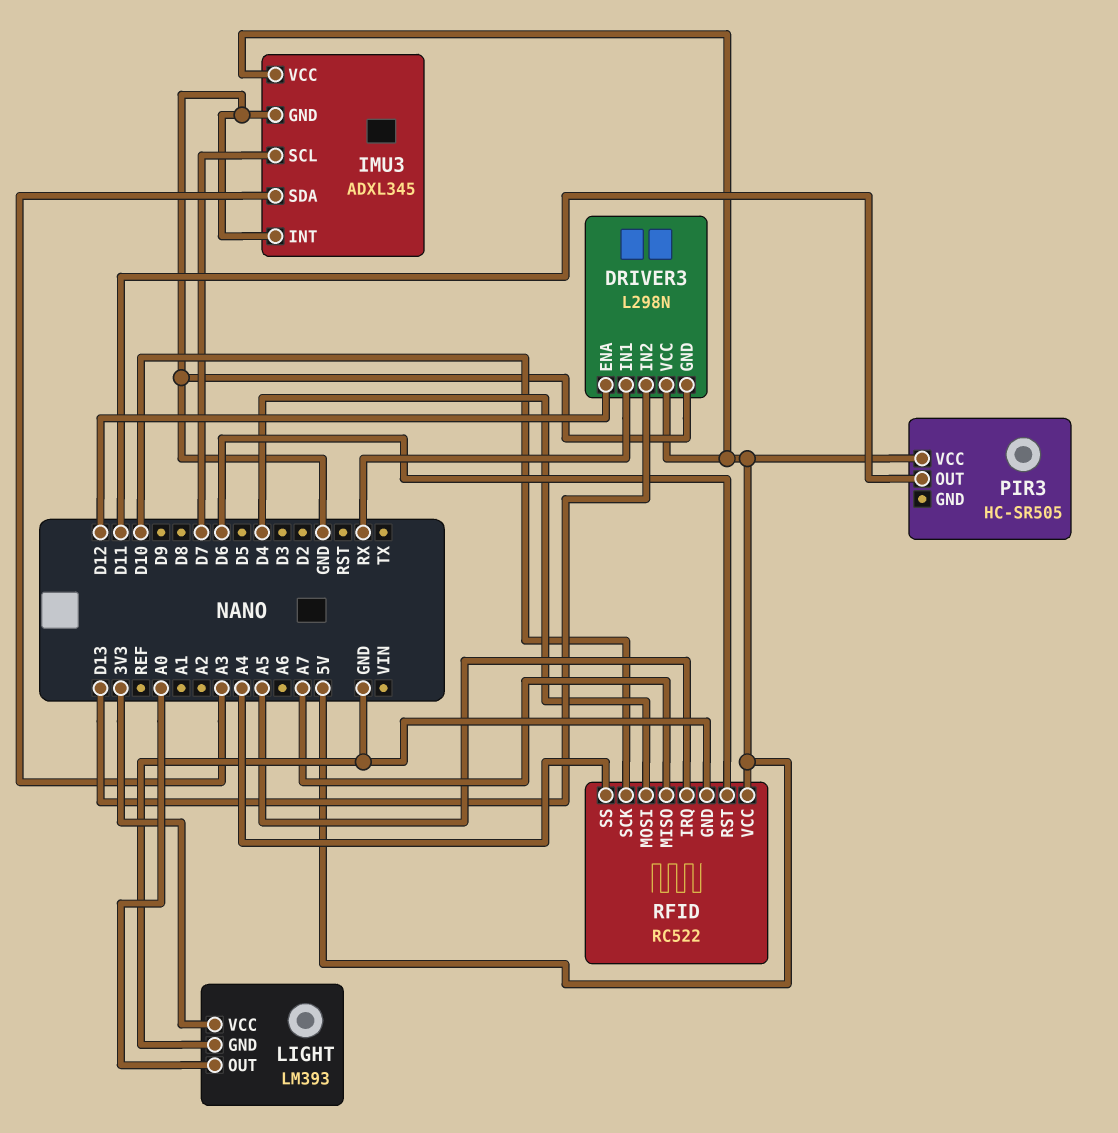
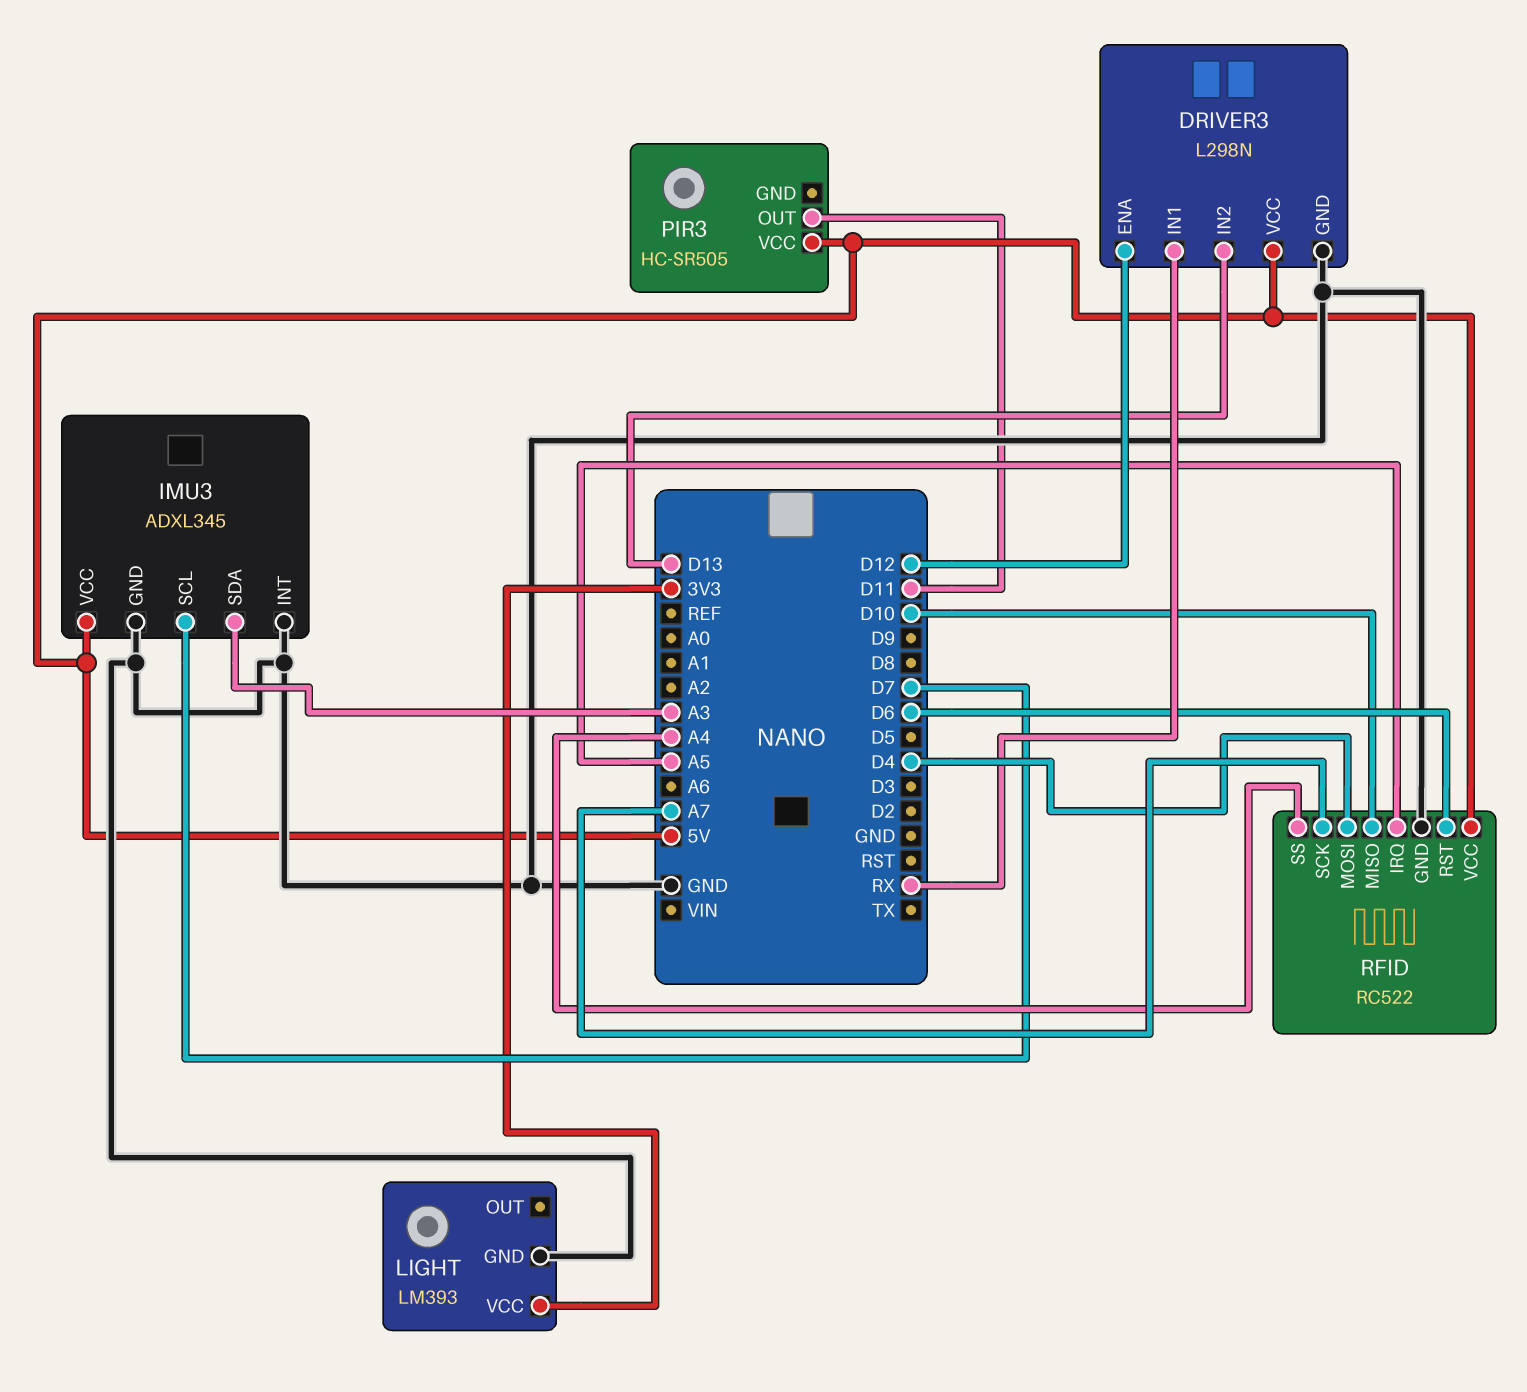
LIGHT pin OUT: A0 -> none
RFID pin MISO: A7 -> D10
RFID pin SCK: D10 -> A7

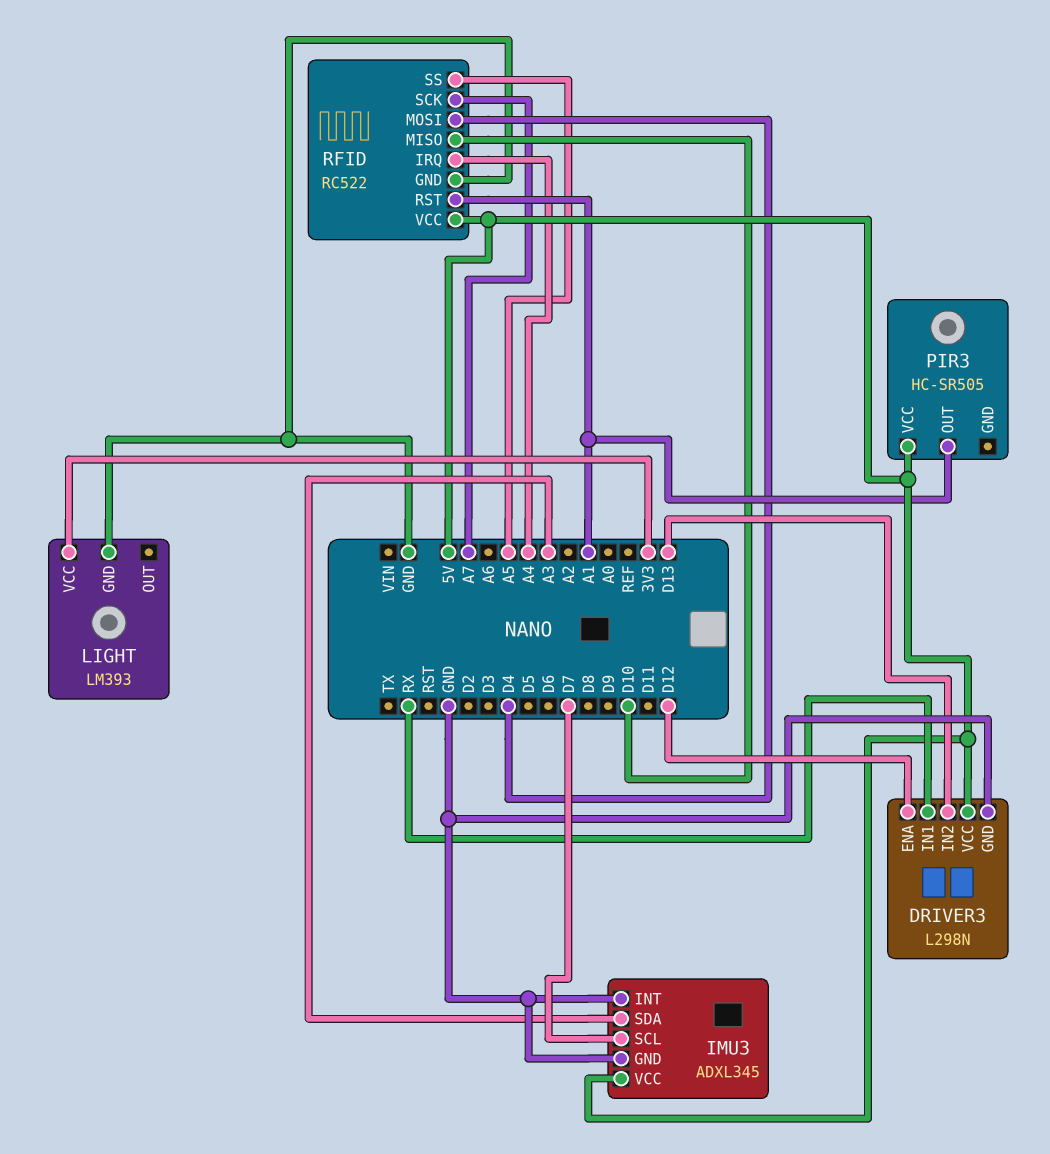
PIR3 pin OUT: D11 -> A1
RFID pin IRQ: A5 -> A4
RFID pin RST: D6 -> A1
RFID pin SS: A4 -> A5

